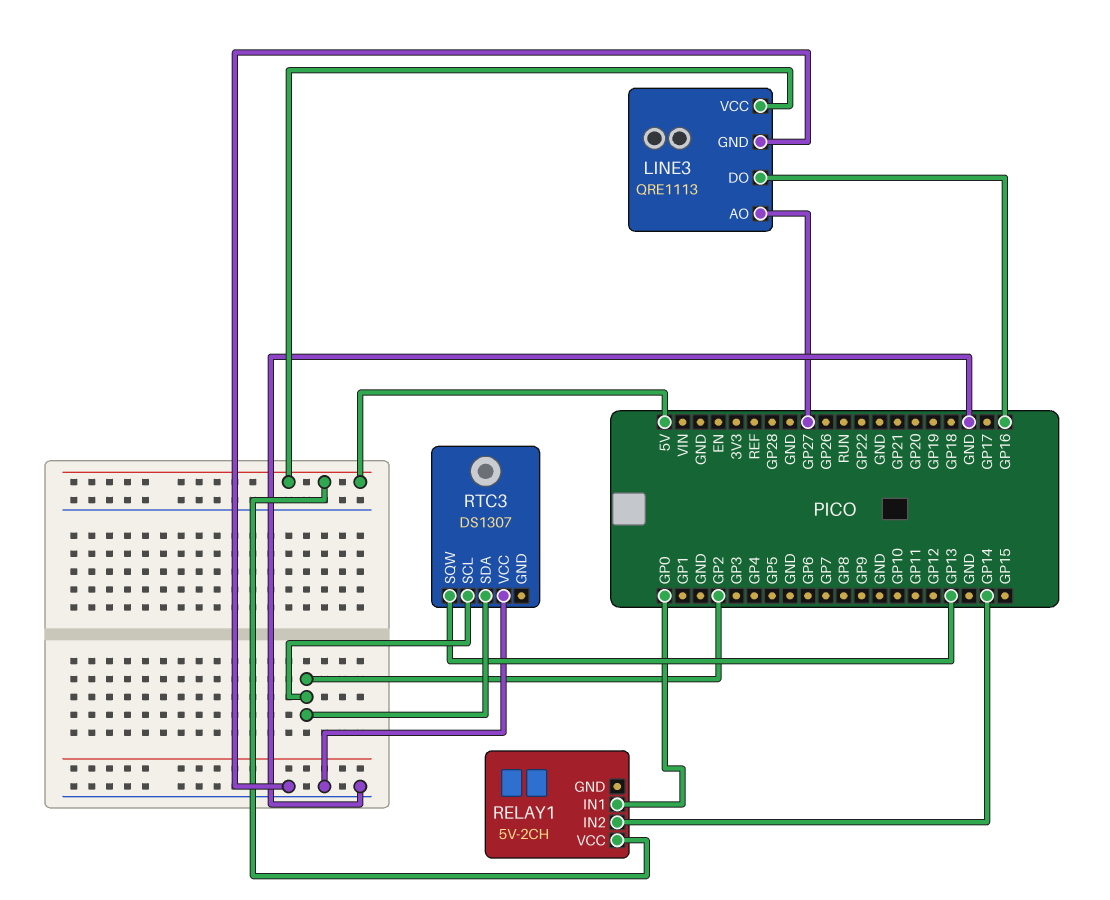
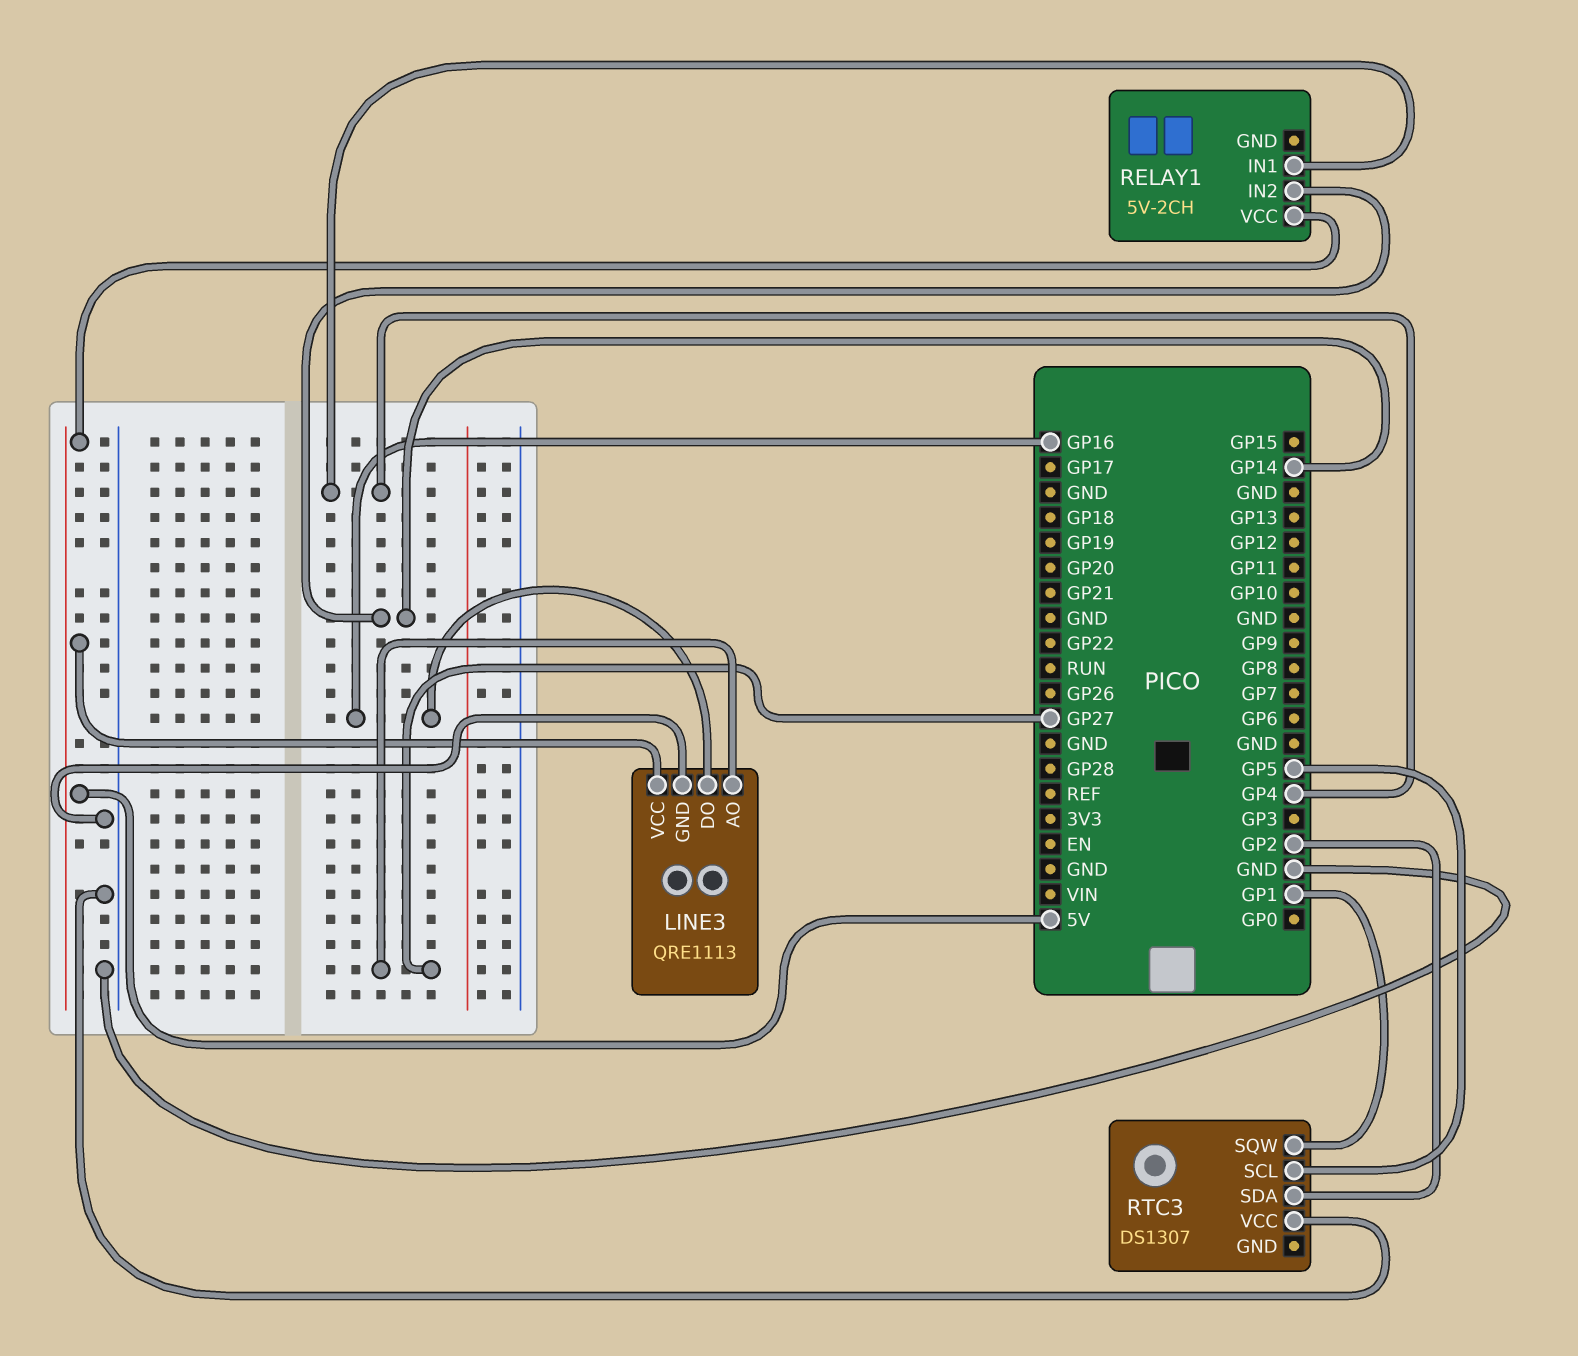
RELAY1 pin IN1: GP0 -> GP4
RTC3 pin SCL: GP2 -> GP5
RTC3 pin SQW: GP13 -> GP1

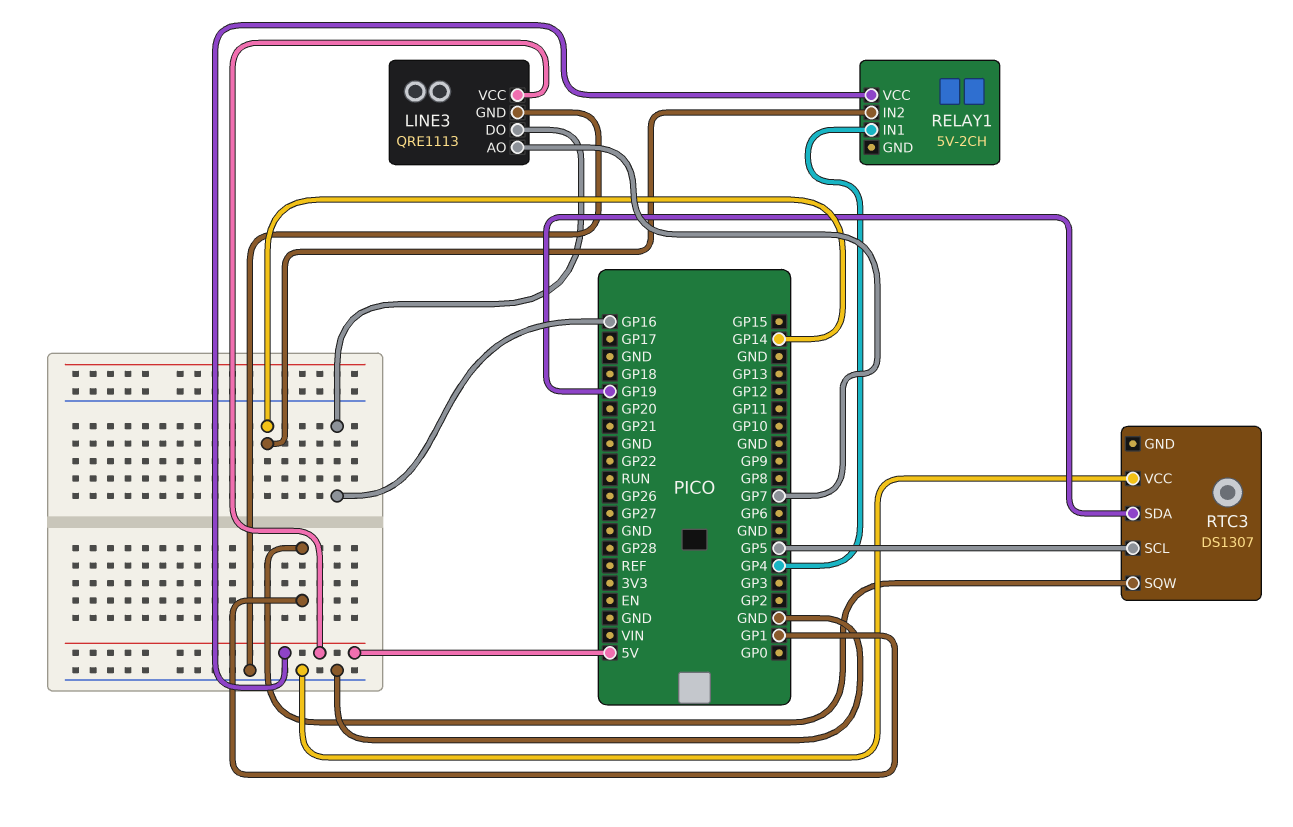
LINE3 pin AO: GP27 -> GP7
RTC3 pin SDA: GP2 -> GP19

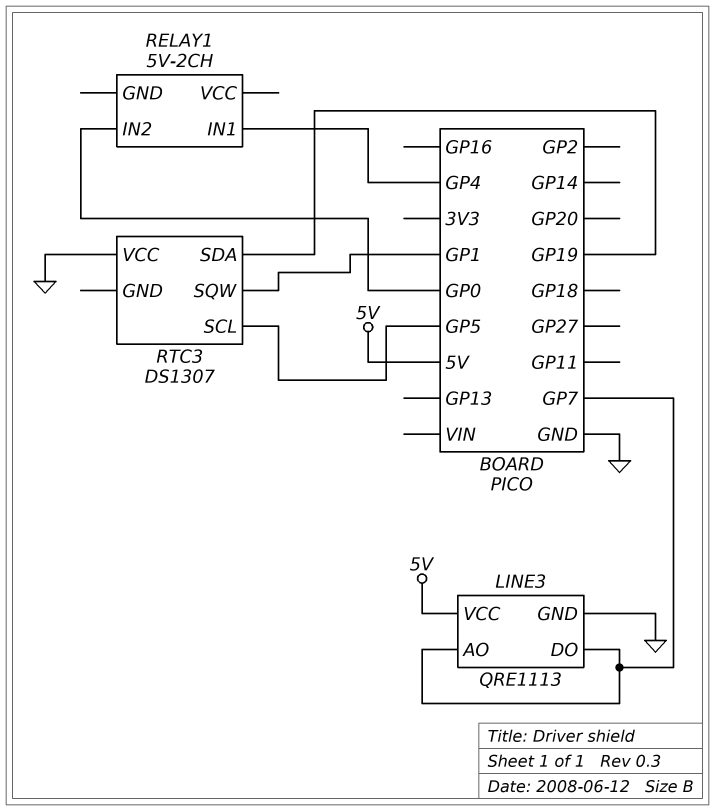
LINE3 pin DO: GP16 -> GP7
RELAY1 pin IN2: GP14 -> GP0
RELAY1 pin VCC: 5V -> none

